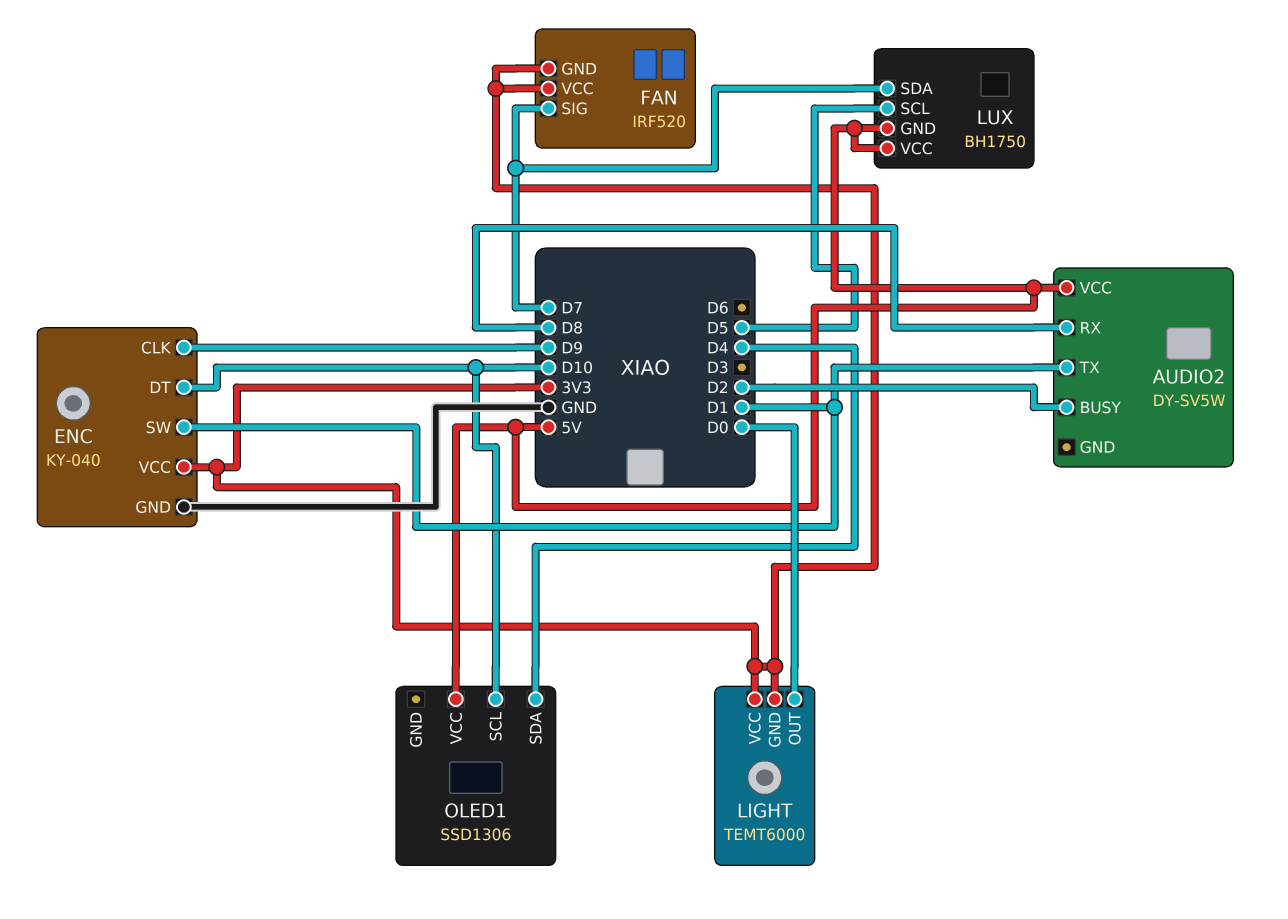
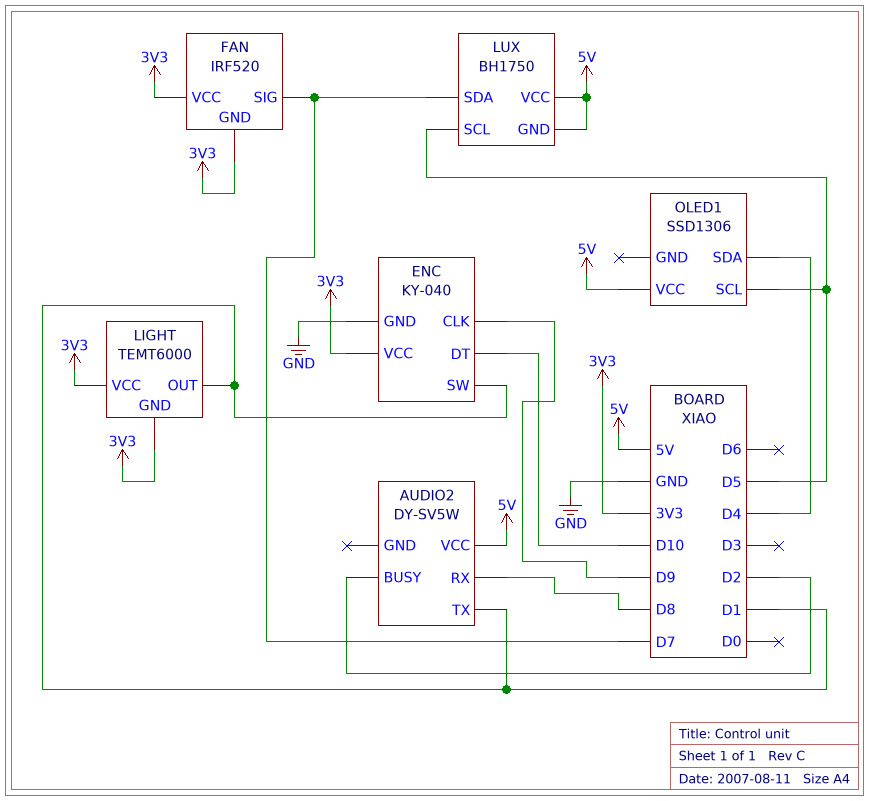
LIGHT pin OUT: D0 -> D1
OLED1 pin SCL: D10 -> D5

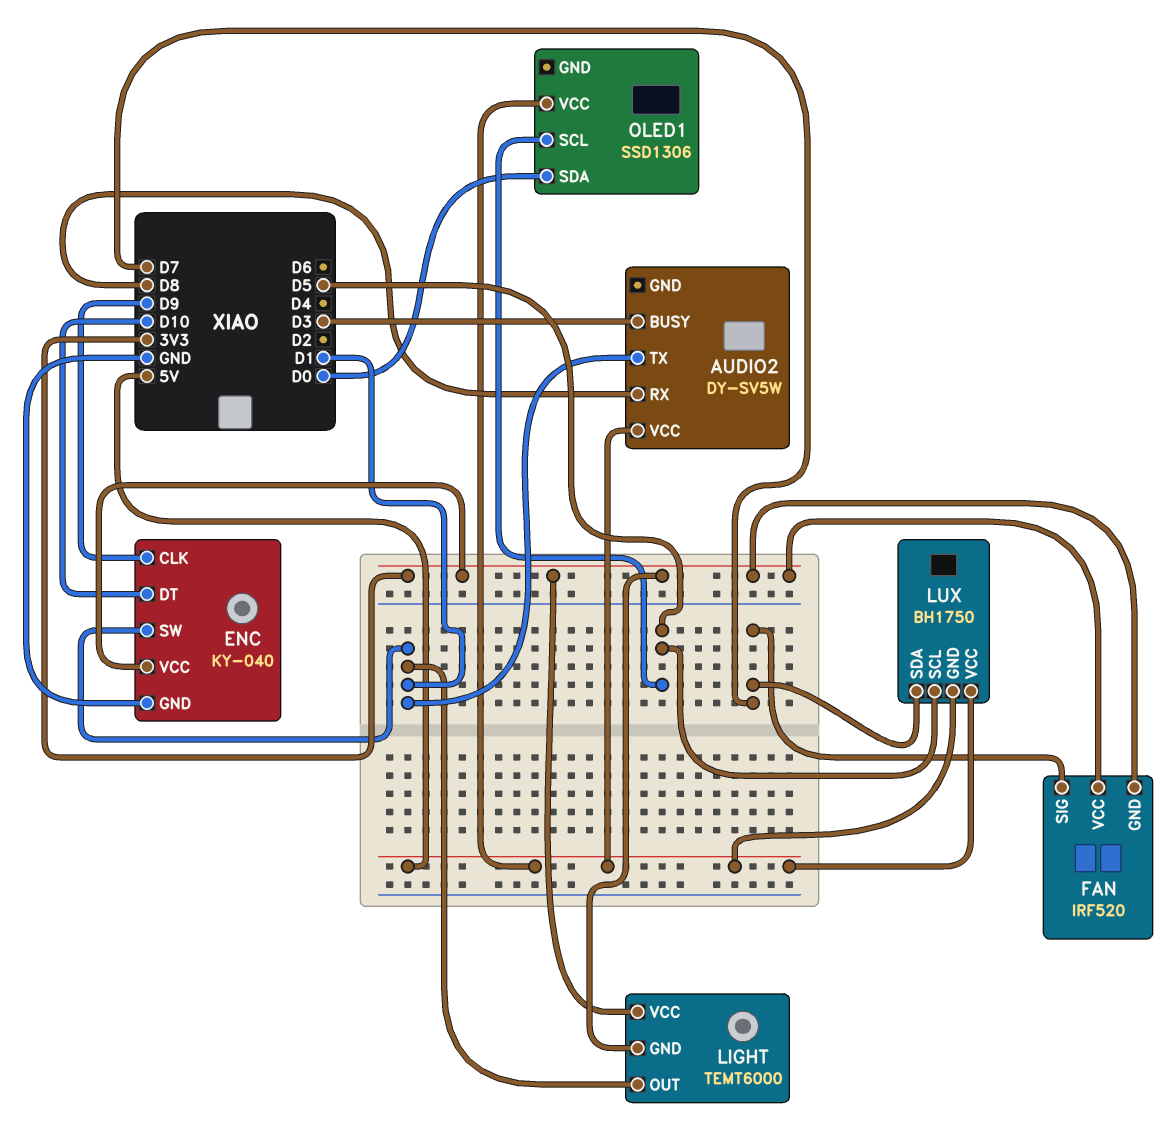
AUDIO2 pin BUSY: D2 -> D3
OLED1 pin SDA: D4 -> D0

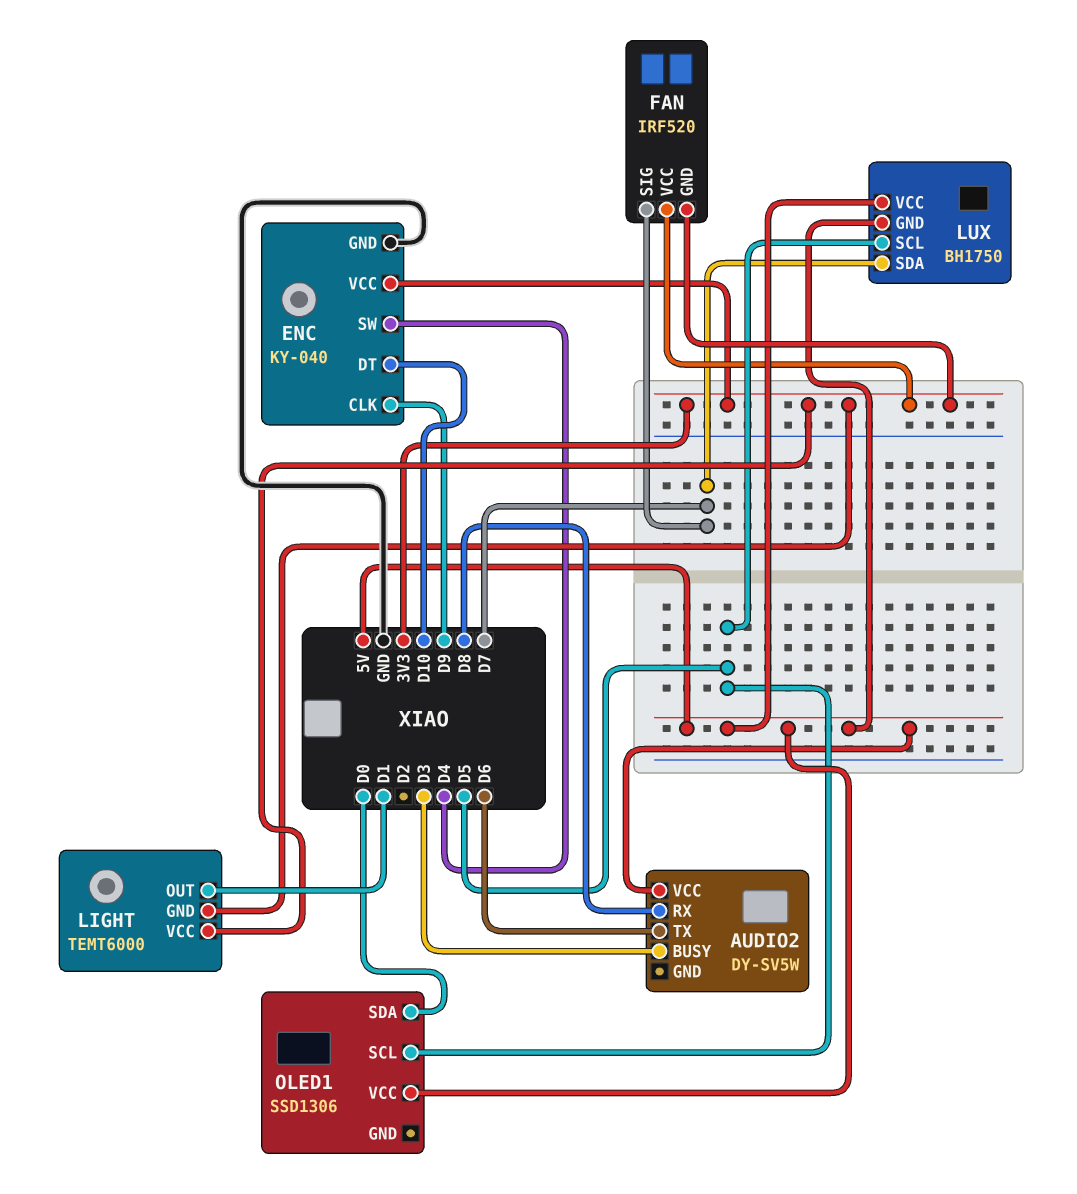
AUDIO2 pin TX: D1 -> D6
ENC pin SW: D1 -> D4

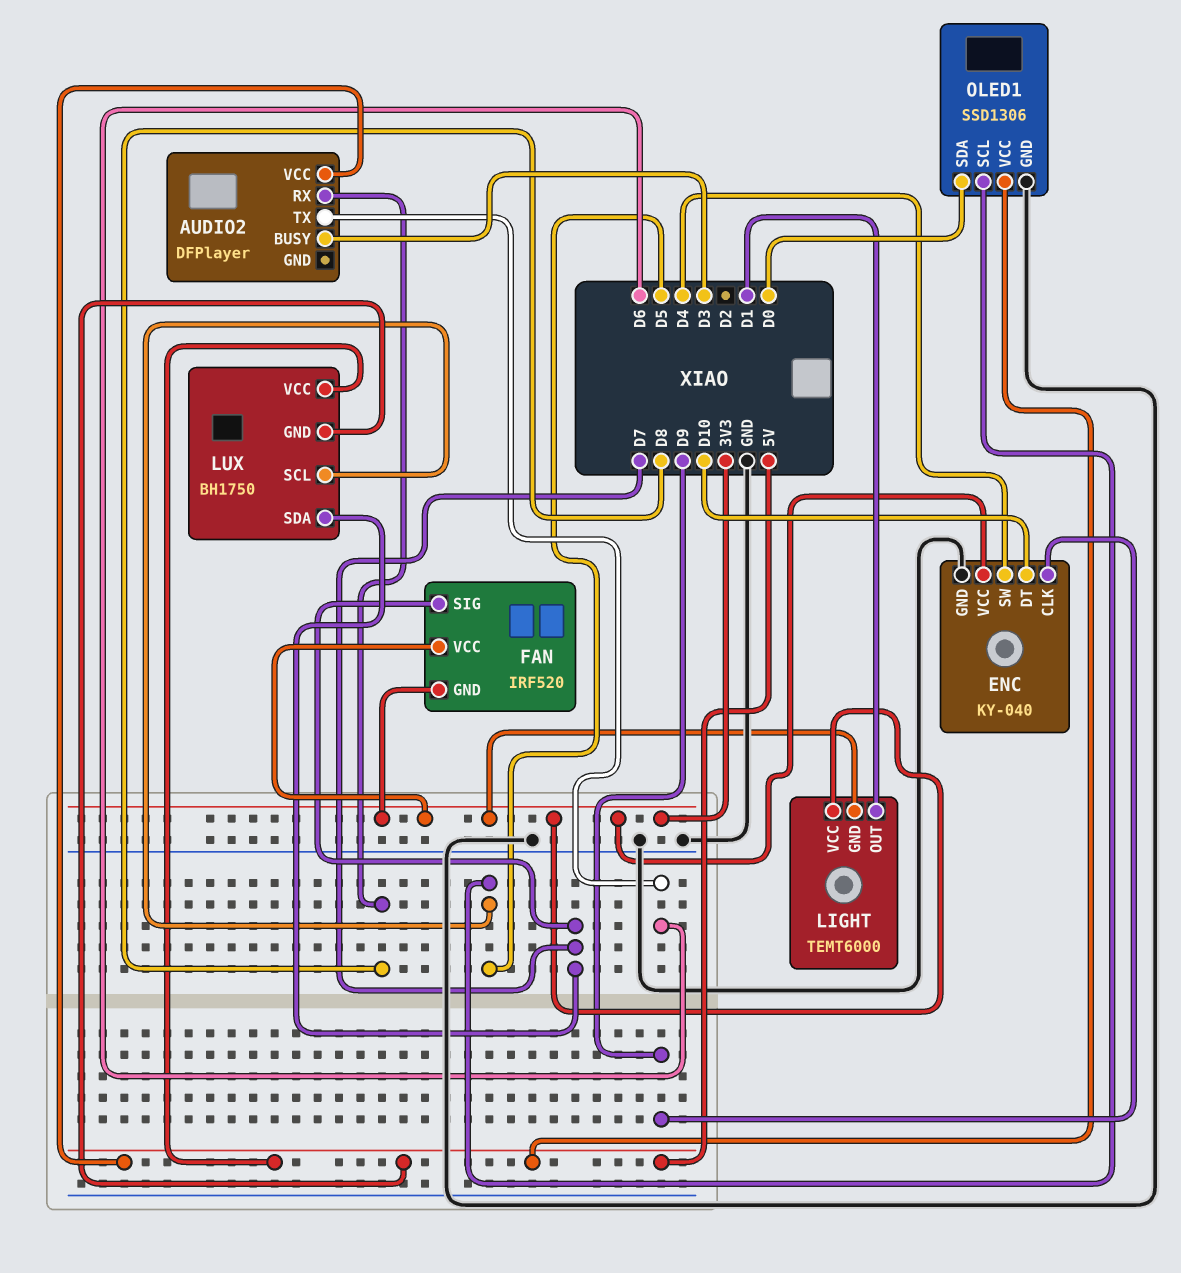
AUDIO2: DY-SV5W -> DFPlayer
OLED1 pin GND: none -> GND

